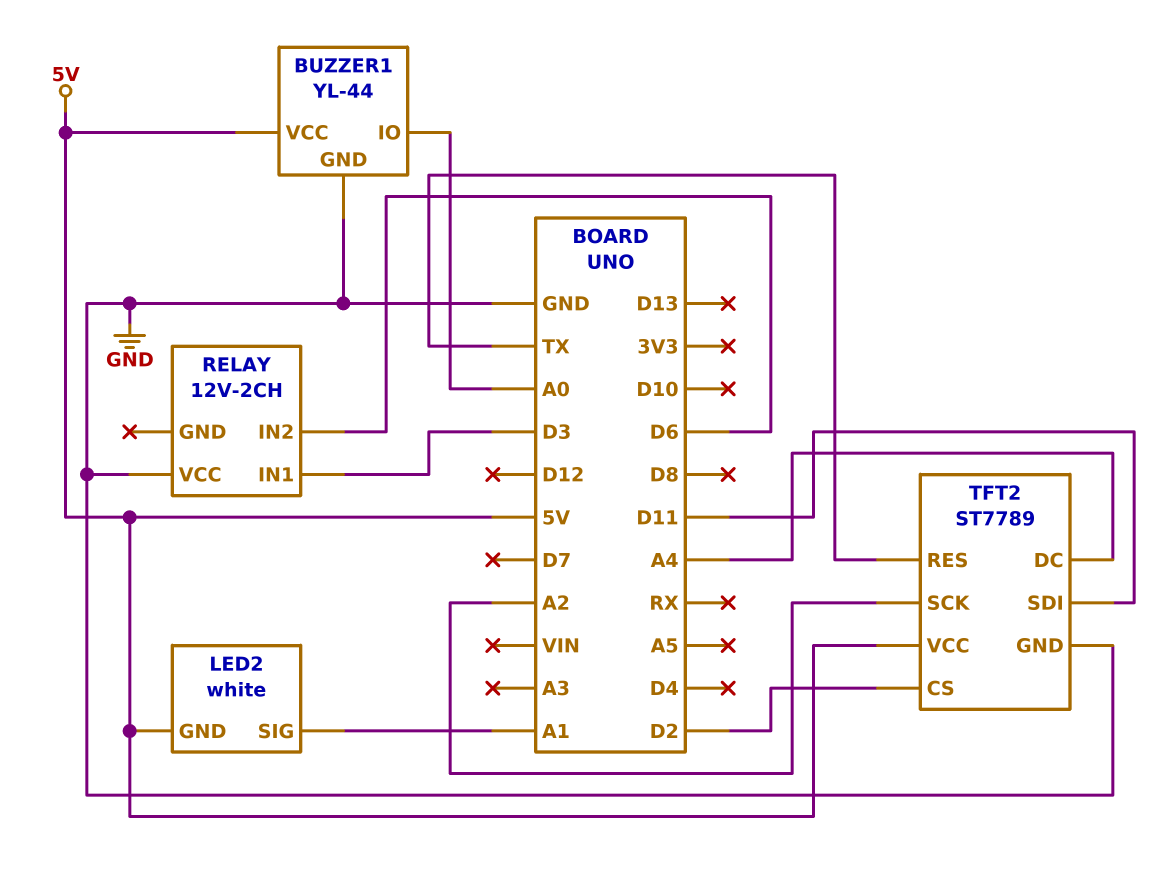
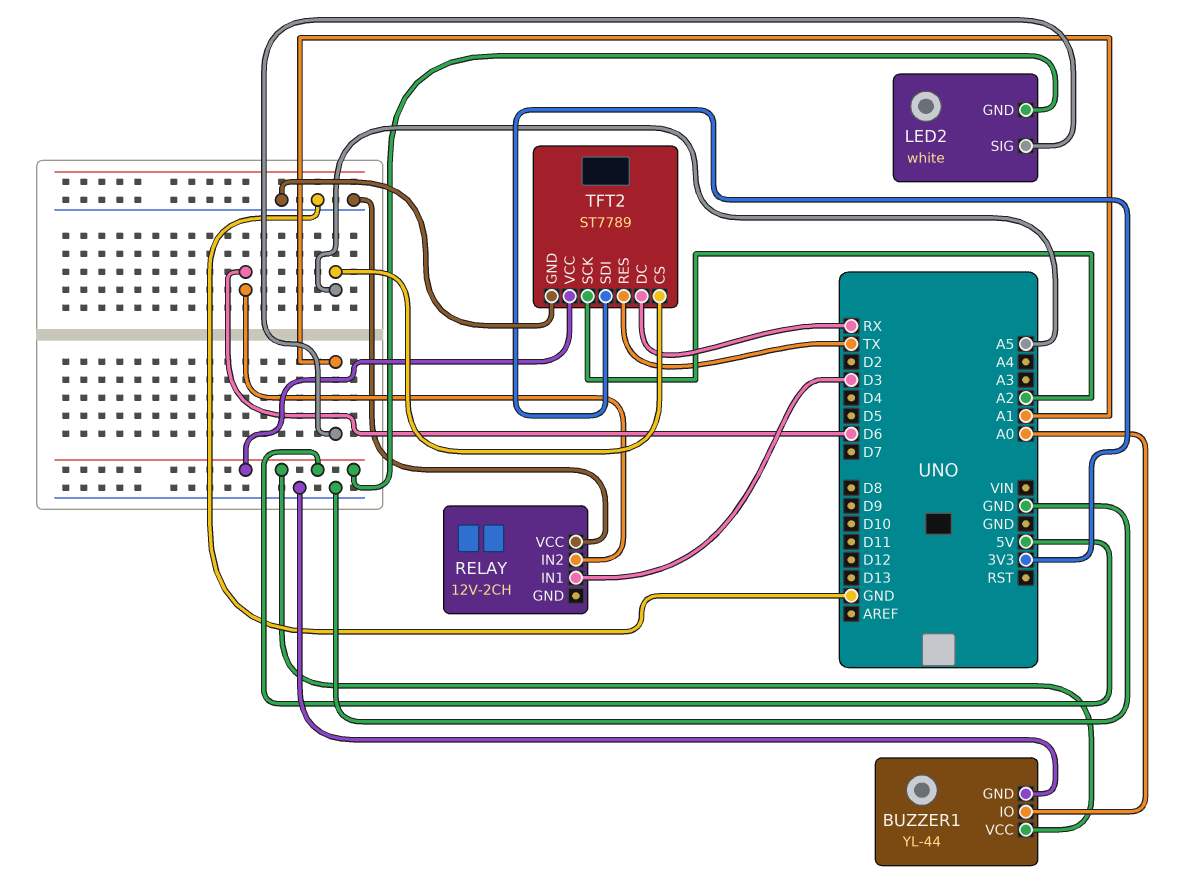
TFT2 pin CS: D2 -> A5
TFT2 pin DC: A4 -> RX
TFT2 pin SDI: D11 -> 3V3

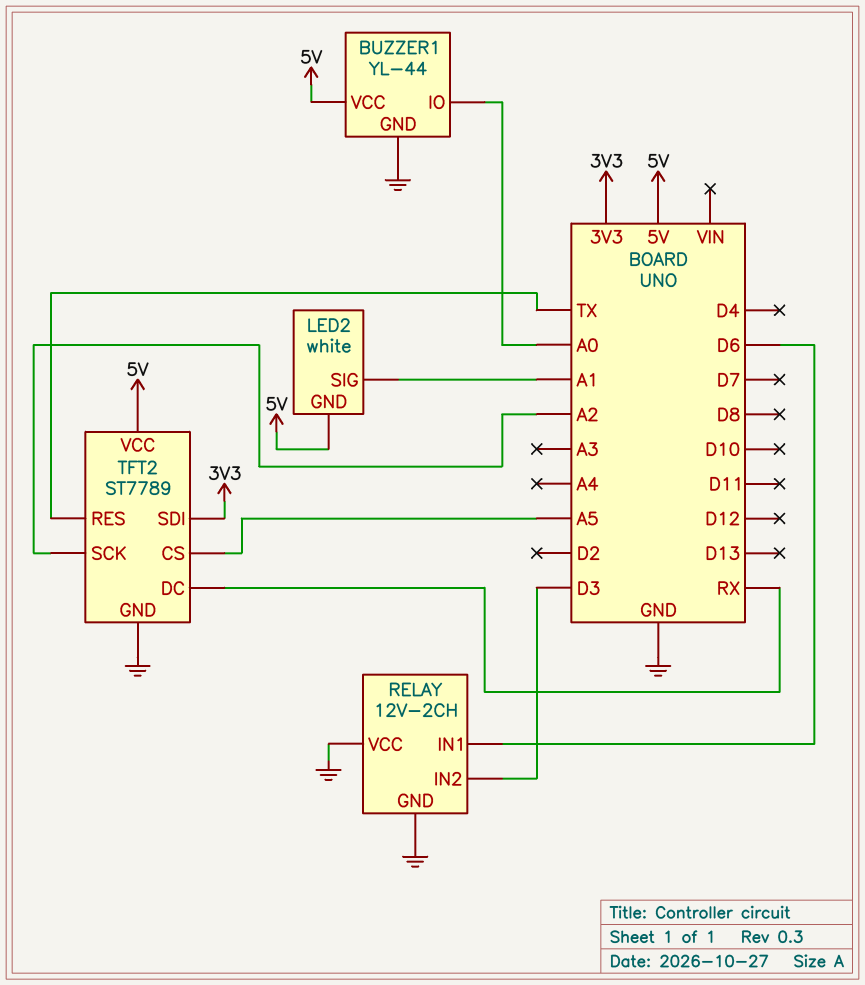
RELAY pin GND: none -> GND
RELAY pin IN1: D3 -> D6
RELAY pin IN2: D6 -> D3

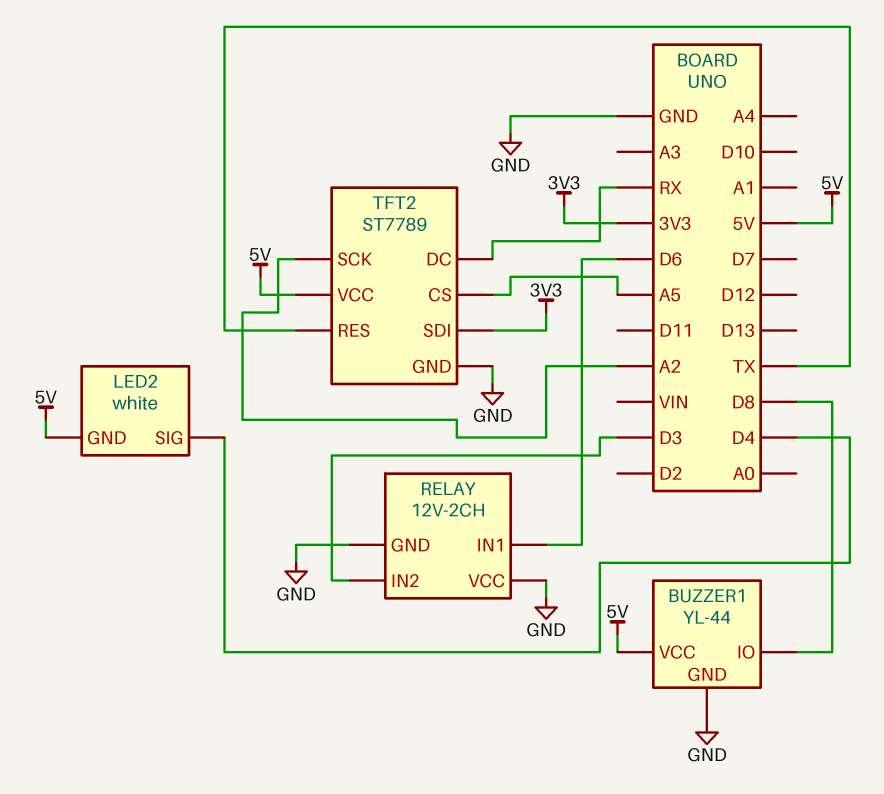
BUZZER1 pin IO: A0 -> D8
LED2 pin SIG: A1 -> D4

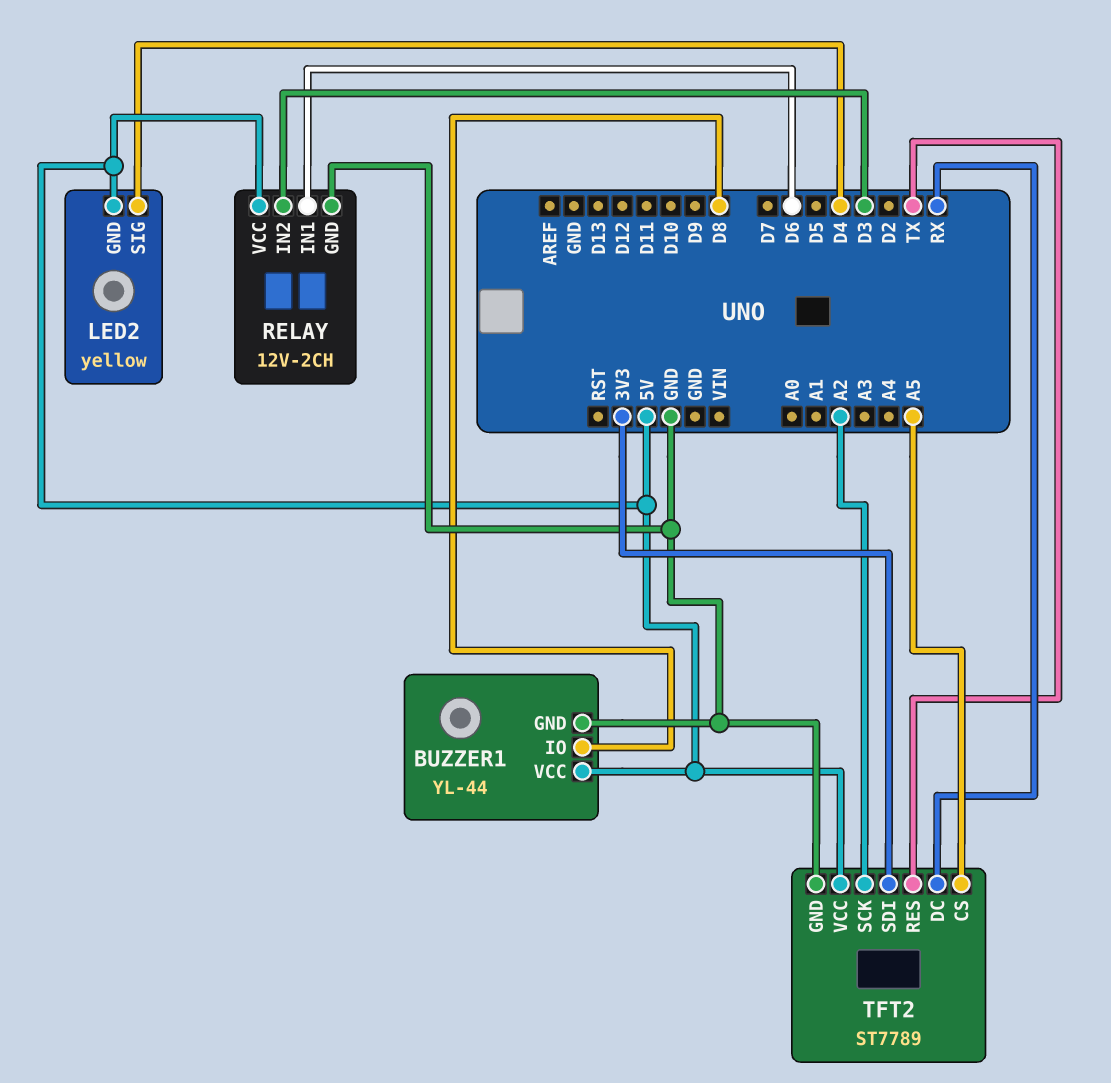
LED2: white -> yellow
RELAY pin VCC: GND -> 5V

